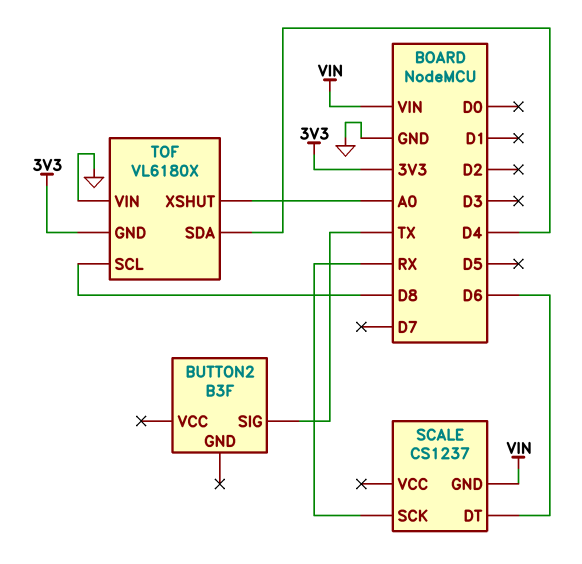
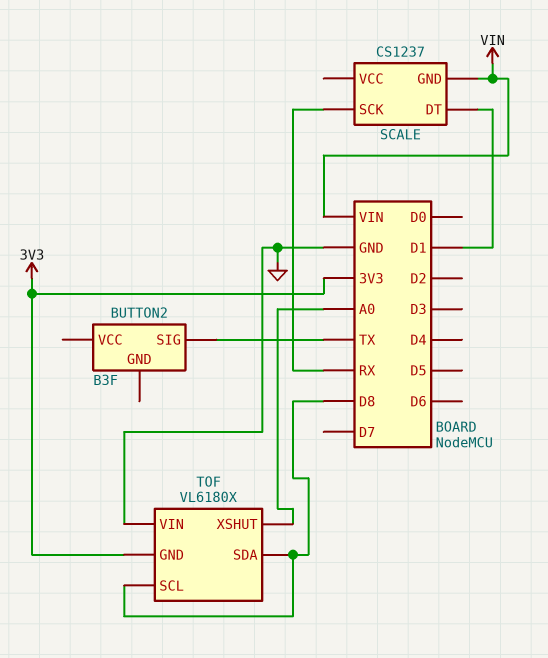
SCALE pin DT: D6 -> D1
TOF pin SDA: D4 -> D8

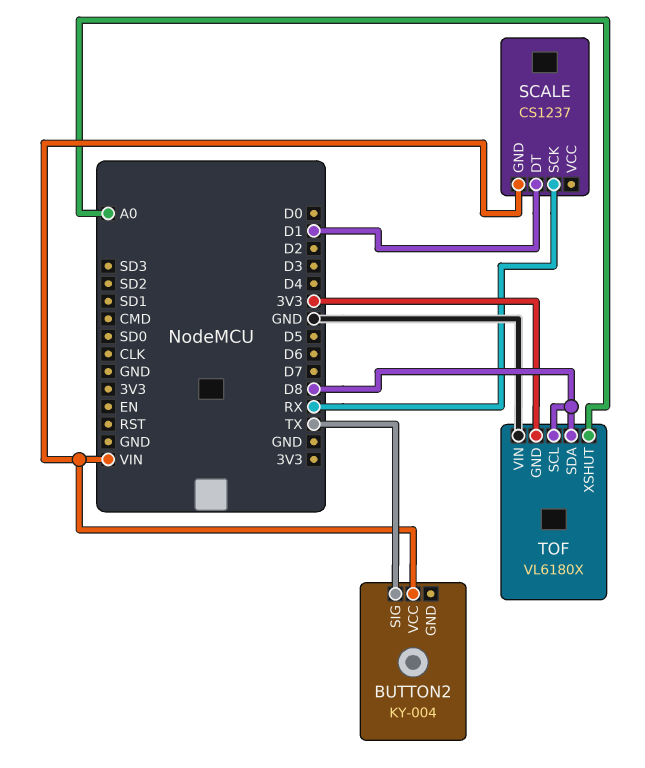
BUTTON2: B3F -> KY-004
BUTTON2 pin VCC: none -> VIN

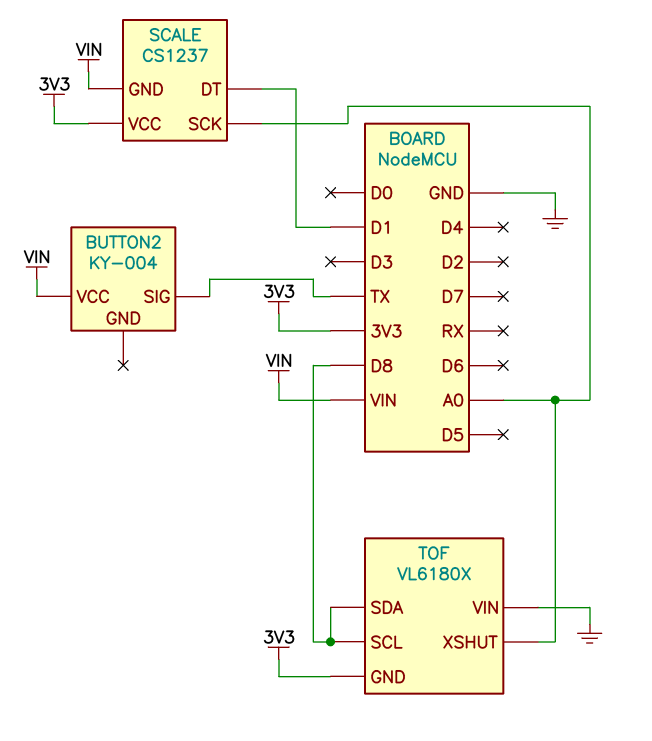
SCALE pin SCK: RX -> A0
SCALE pin VCC: none -> 3V3

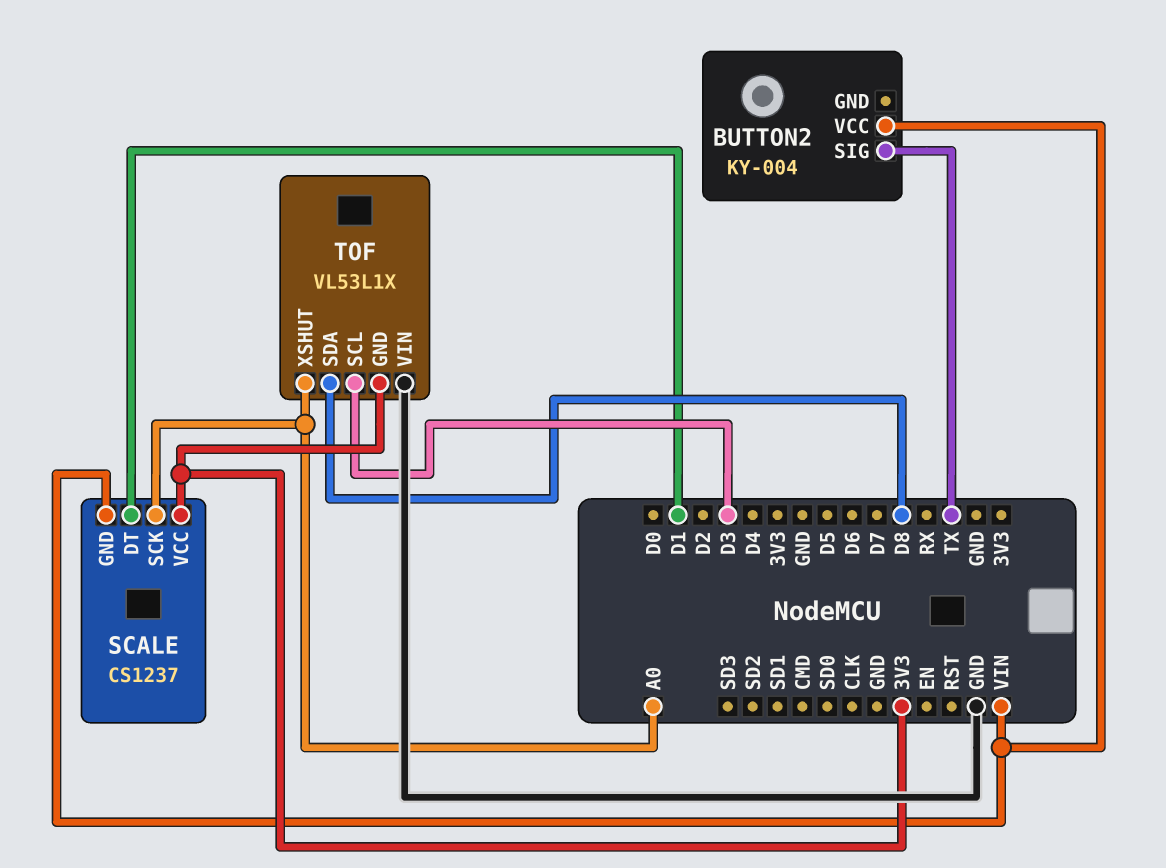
TOF: VL6180X -> VL53L1X
TOF pin SCL: D8 -> D3

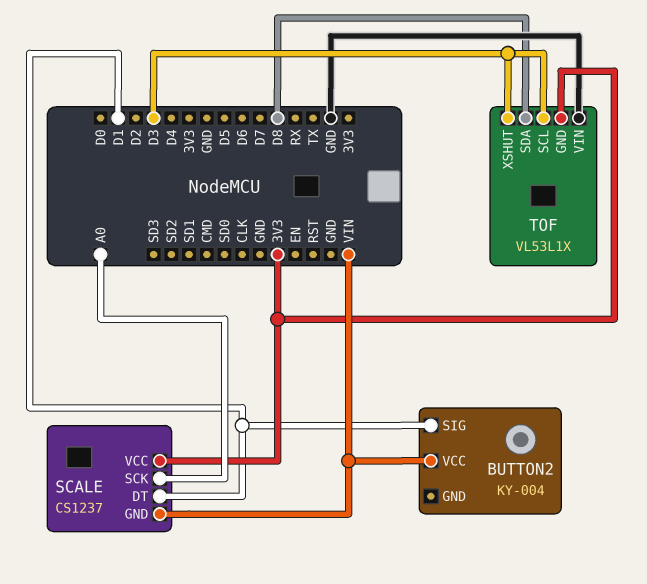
BUTTON2 pin SIG: TX -> D1
TOF pin XSHUT: A0 -> D3

